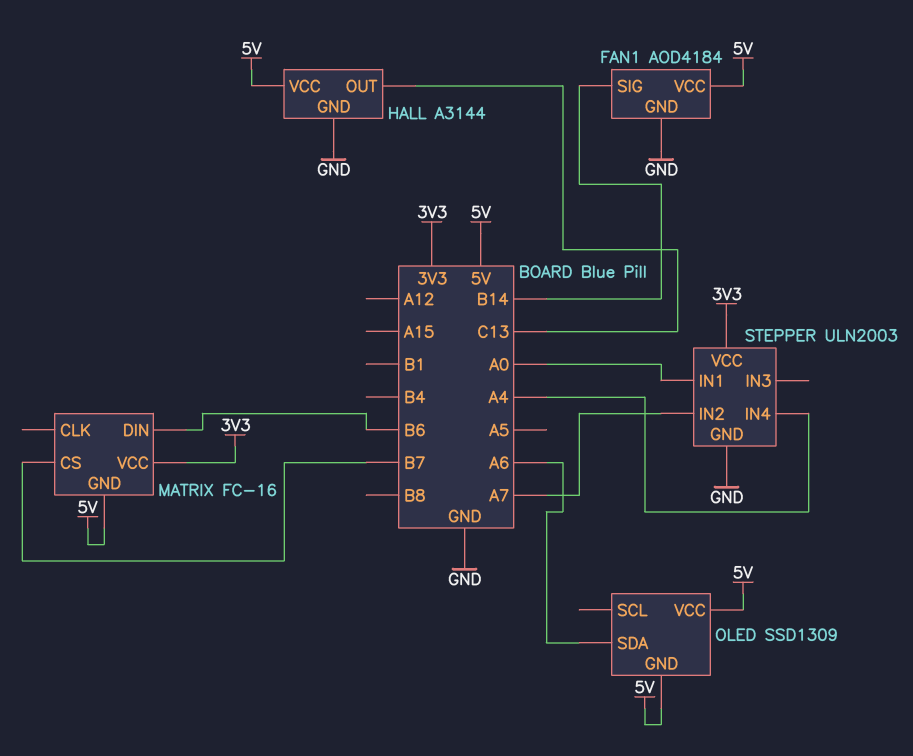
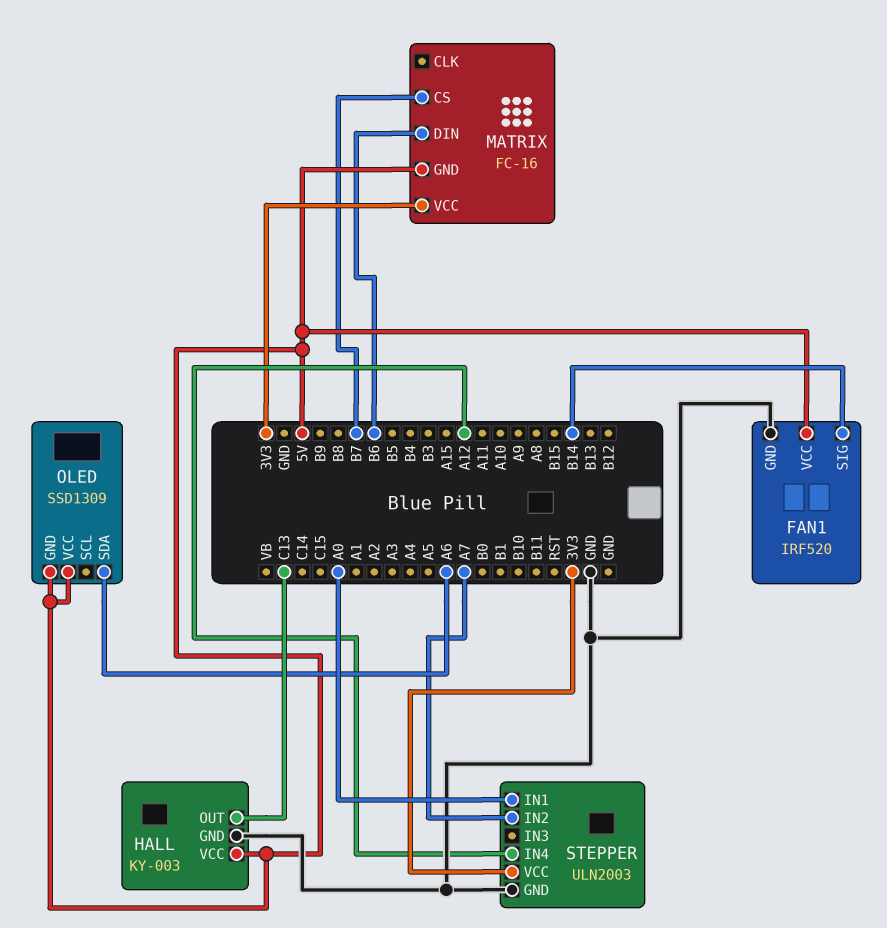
FAN1: AOD4184 -> IRF520
HALL: A3144 -> KY-003
STEPPER pin IN4: A4 -> A12

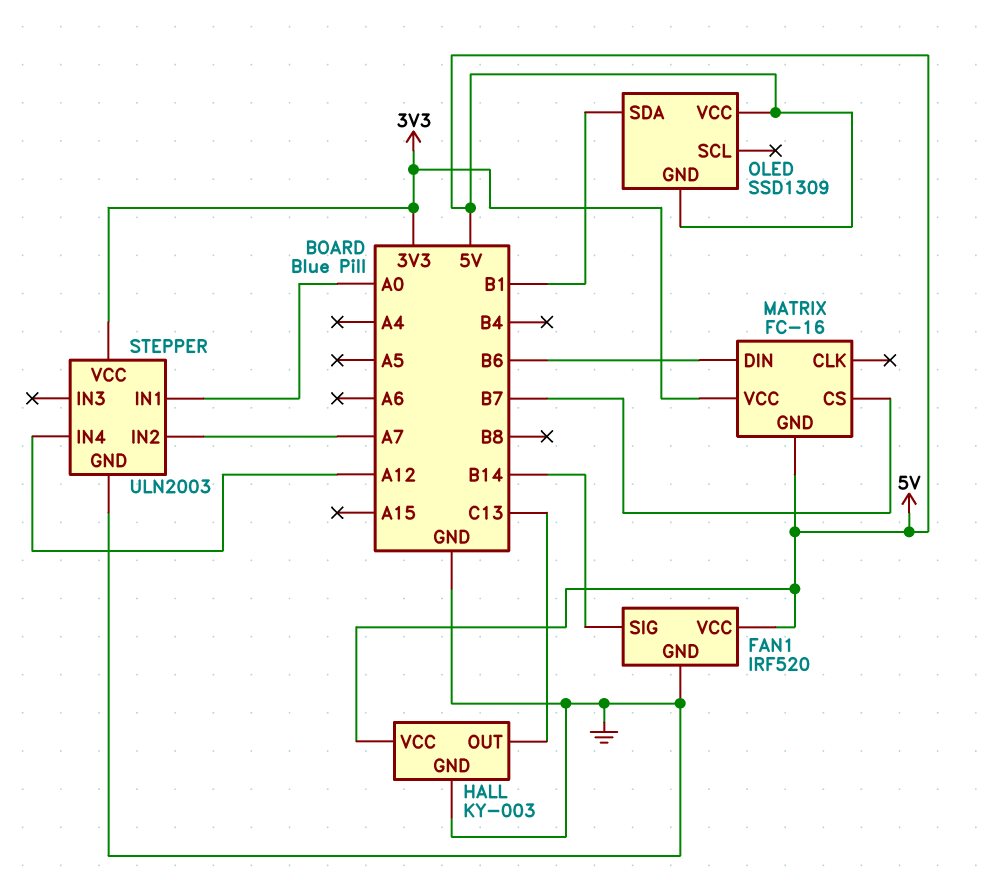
OLED pin SDA: A6 -> B1

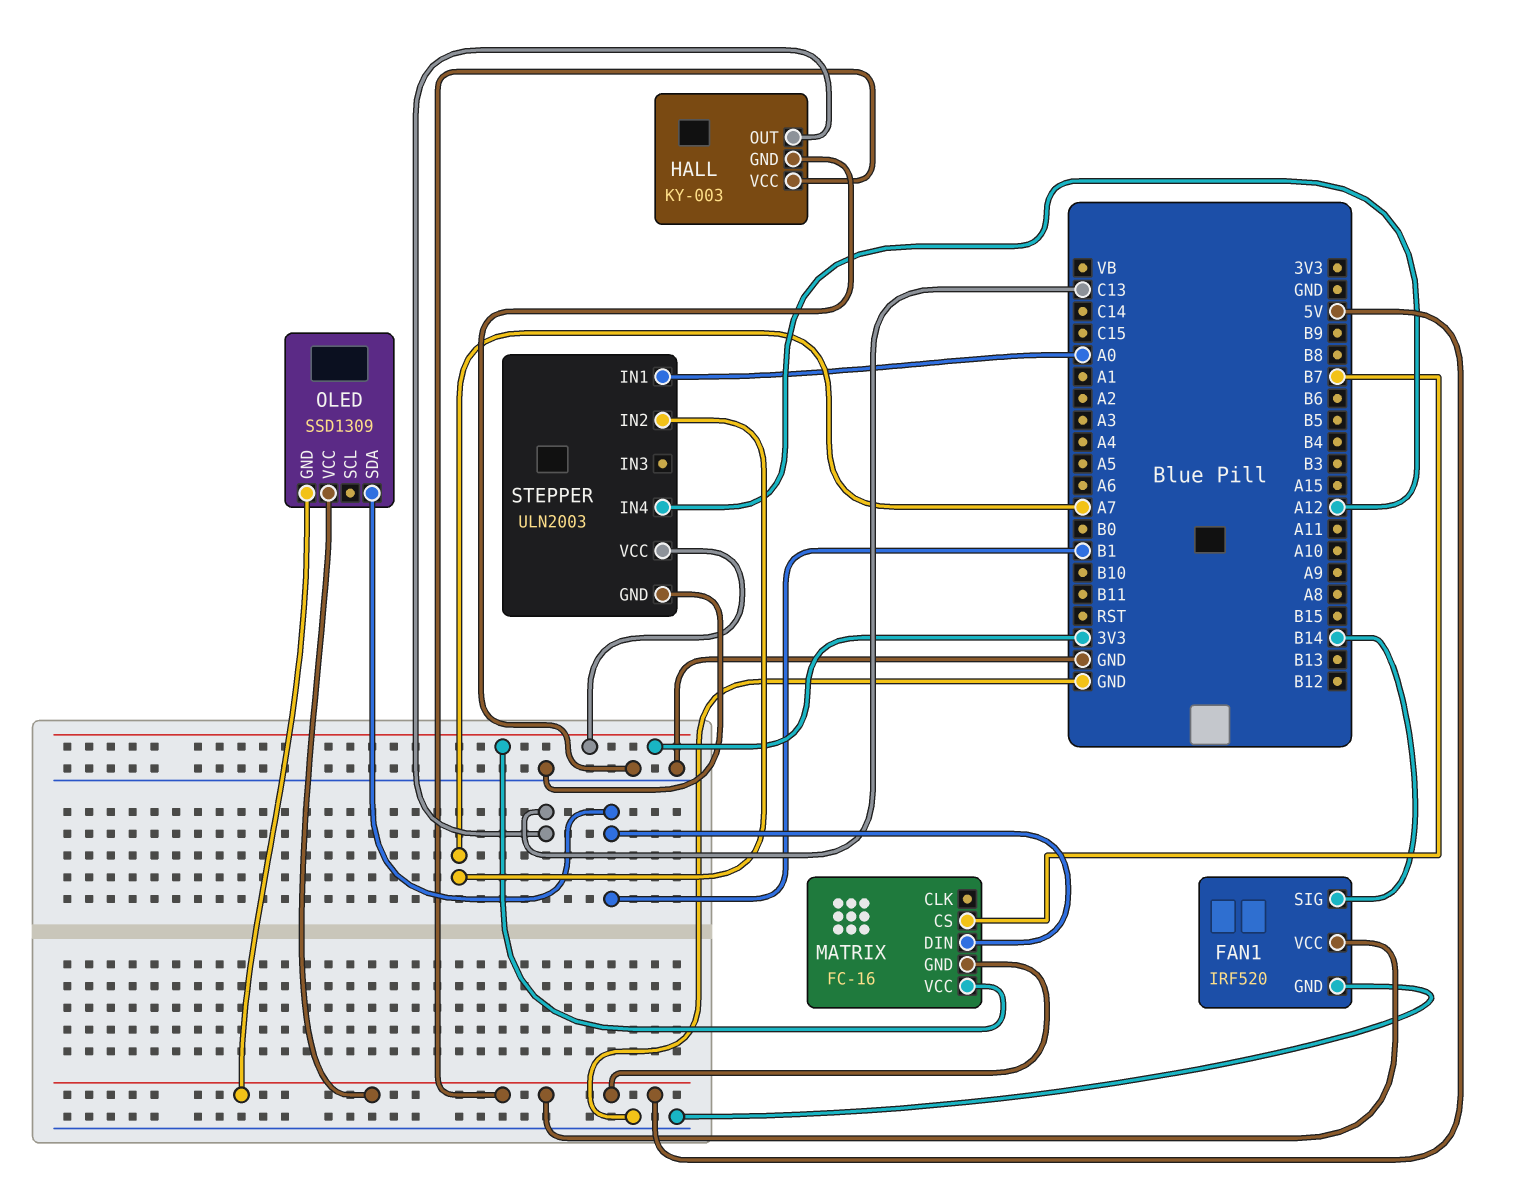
MATRIX pin DIN: B6 -> B1

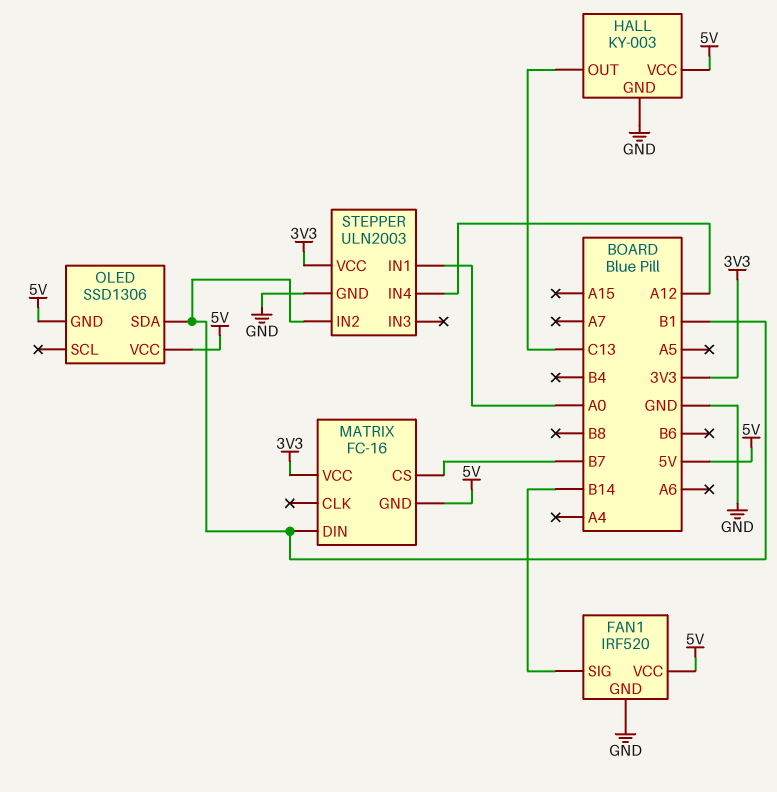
OLED: SSD1309 -> SSD1306
STEPPER pin IN2: A7 -> B1

